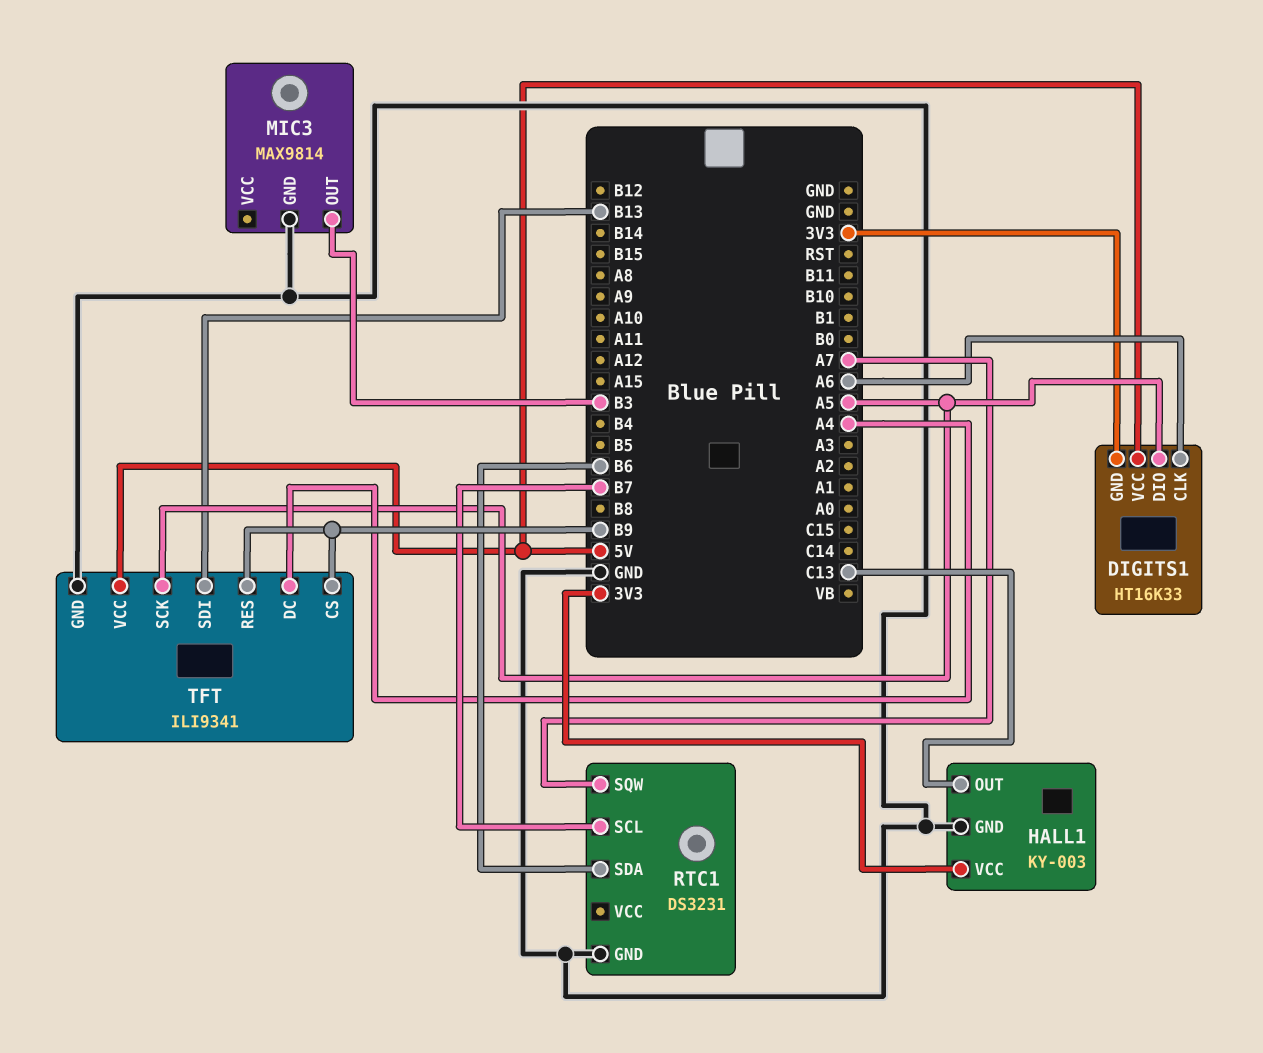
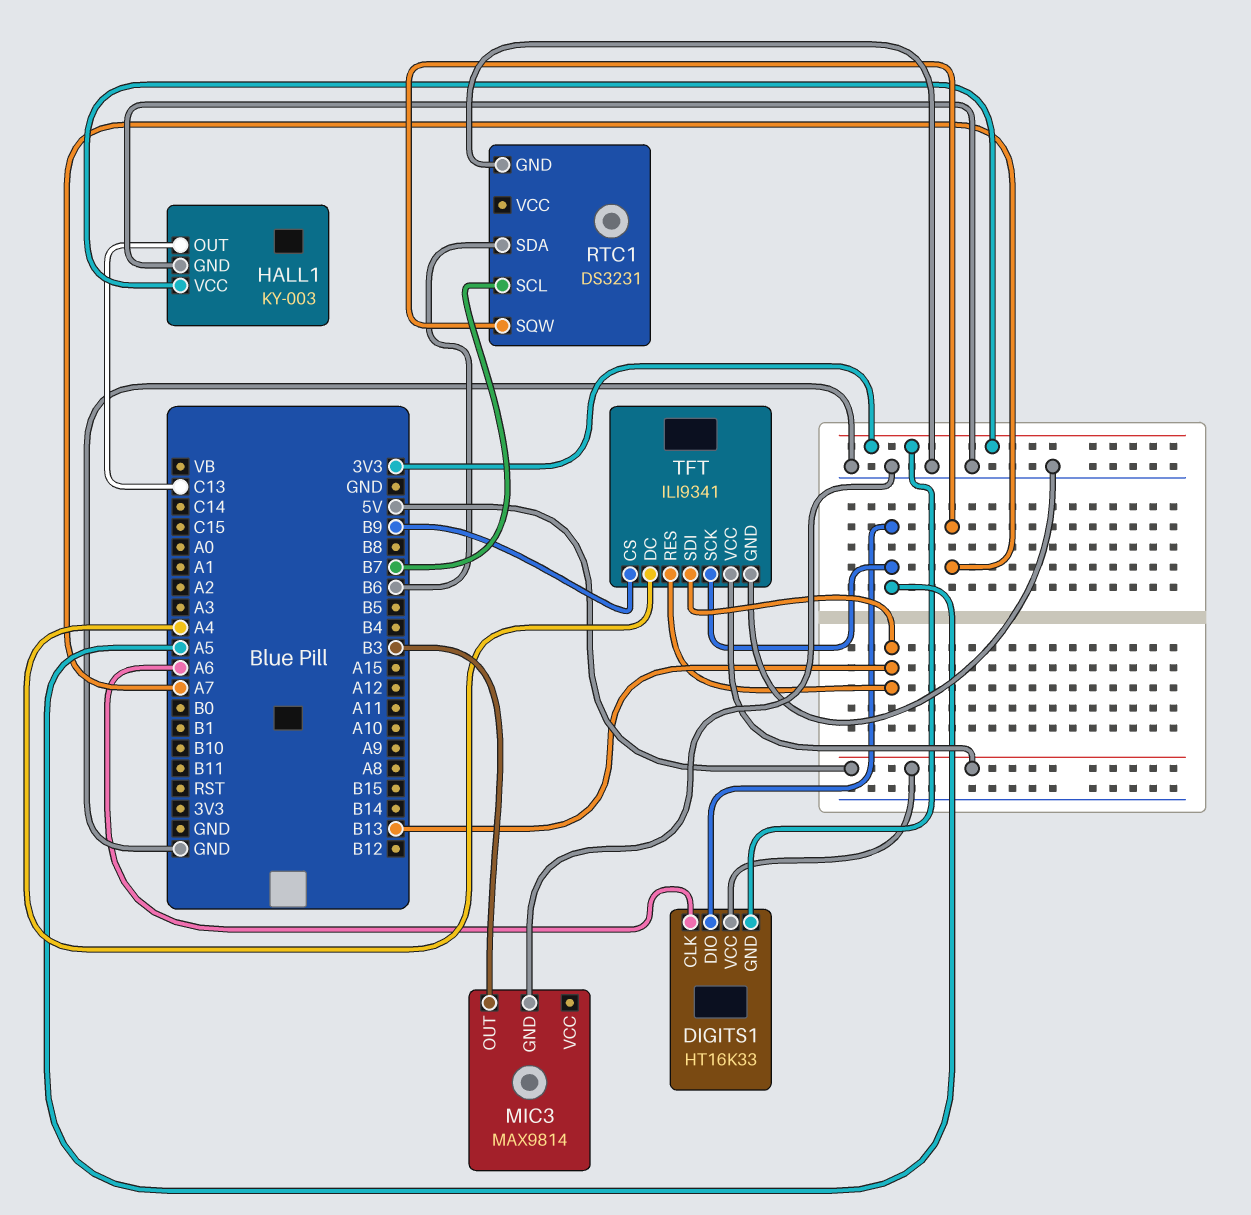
TFT pin RES: B9 -> B13

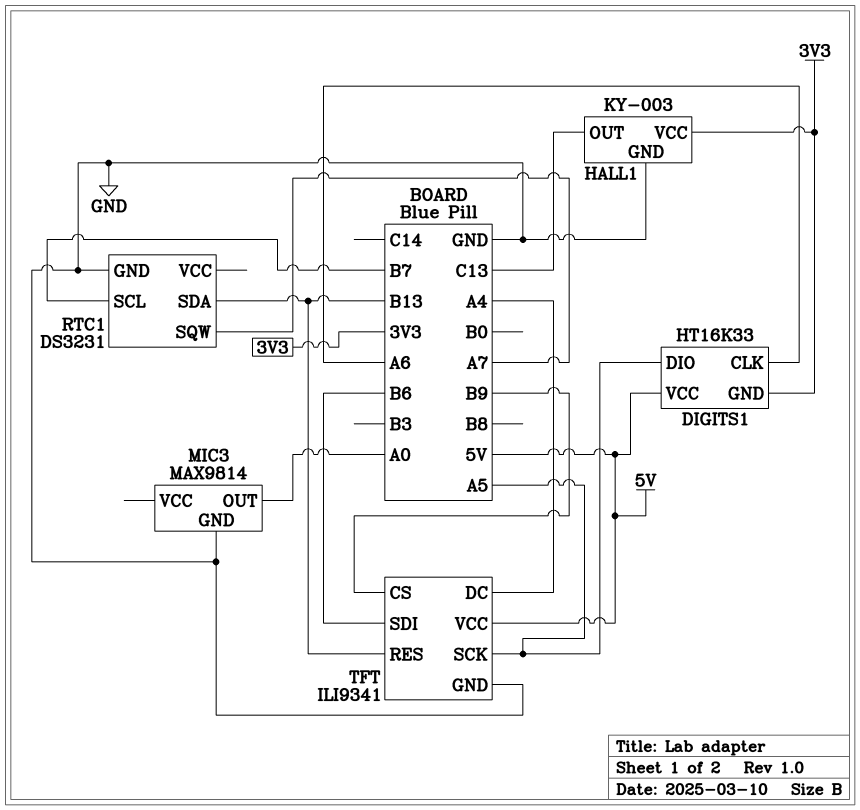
MIC3 pin OUT: B3 -> A0
RTC1 pin SDA: B6 -> B13
TFT pin SDI: B13 -> B6

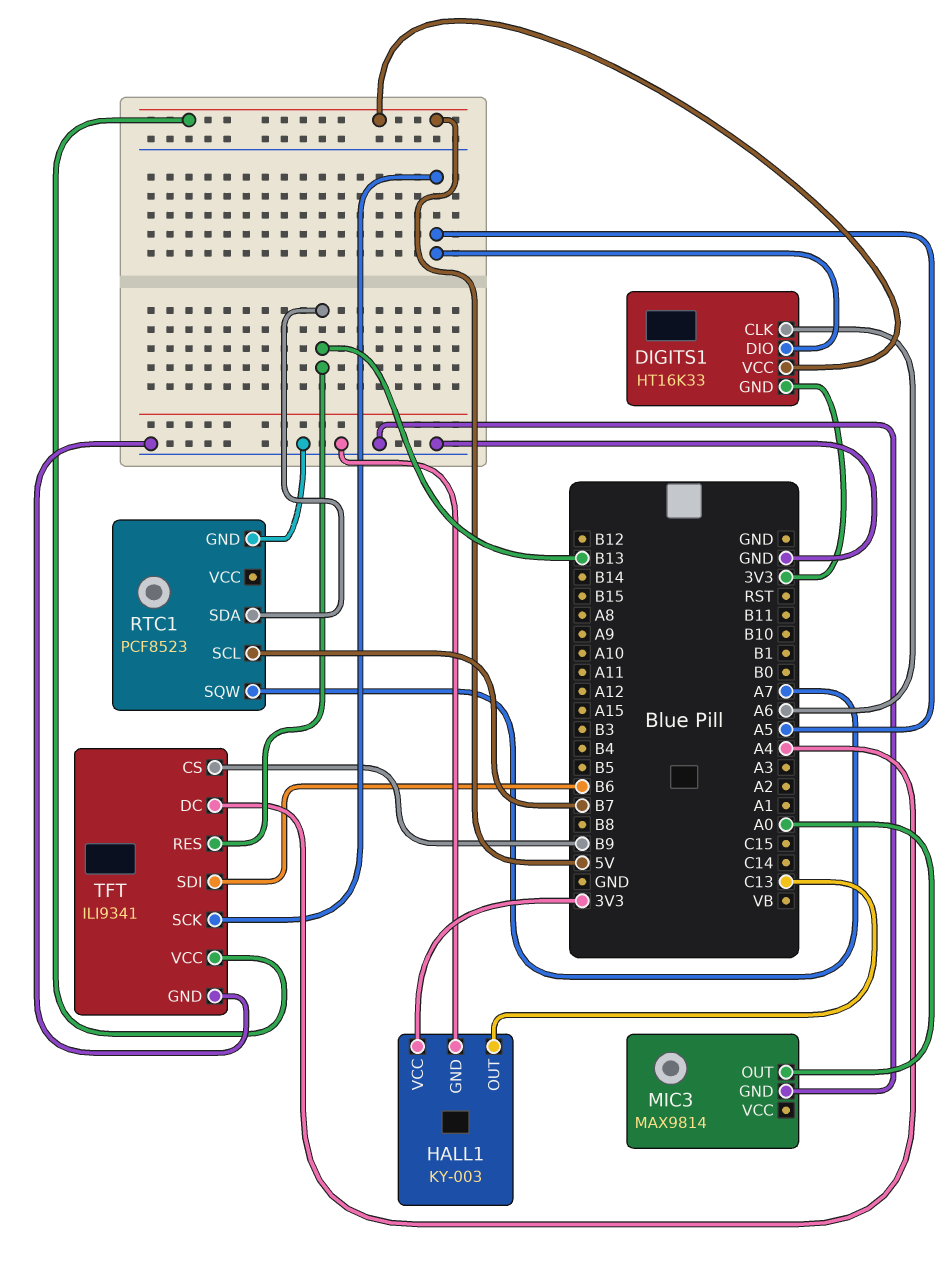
RTC1: DS3231 -> PCF8523

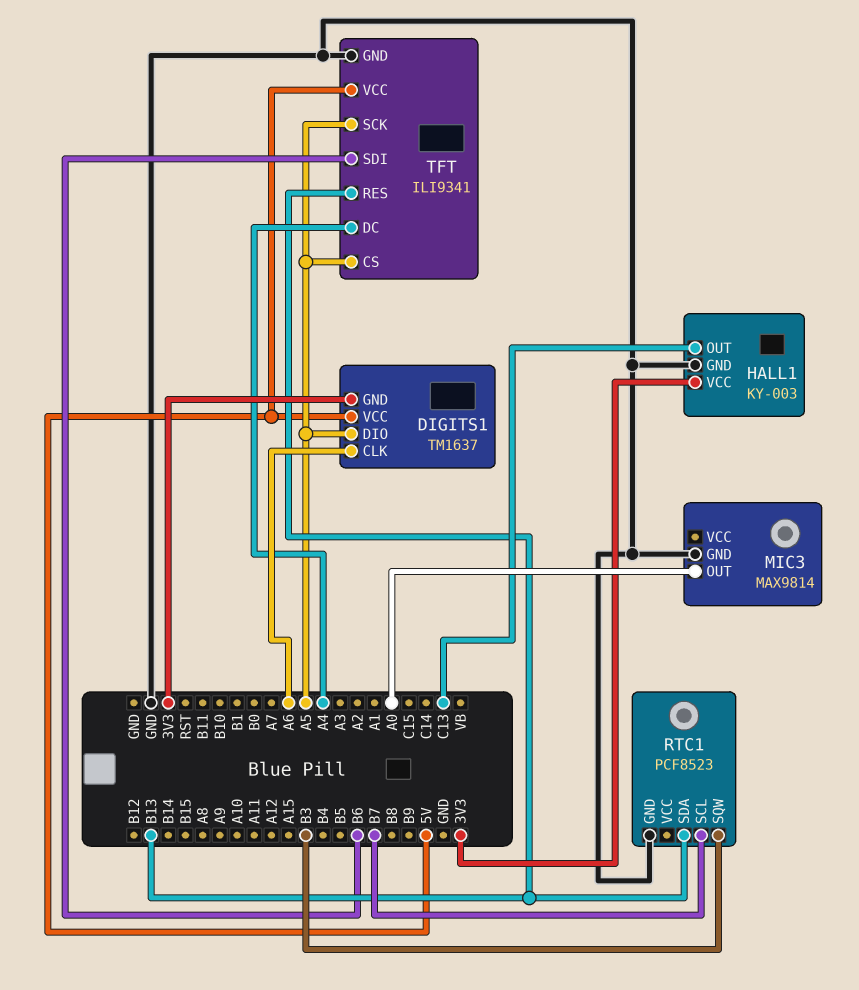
DIGITS1: HT16K33 -> TM1637
RTC1 pin SQW: A7 -> B3
TFT pin CS: B9 -> A5

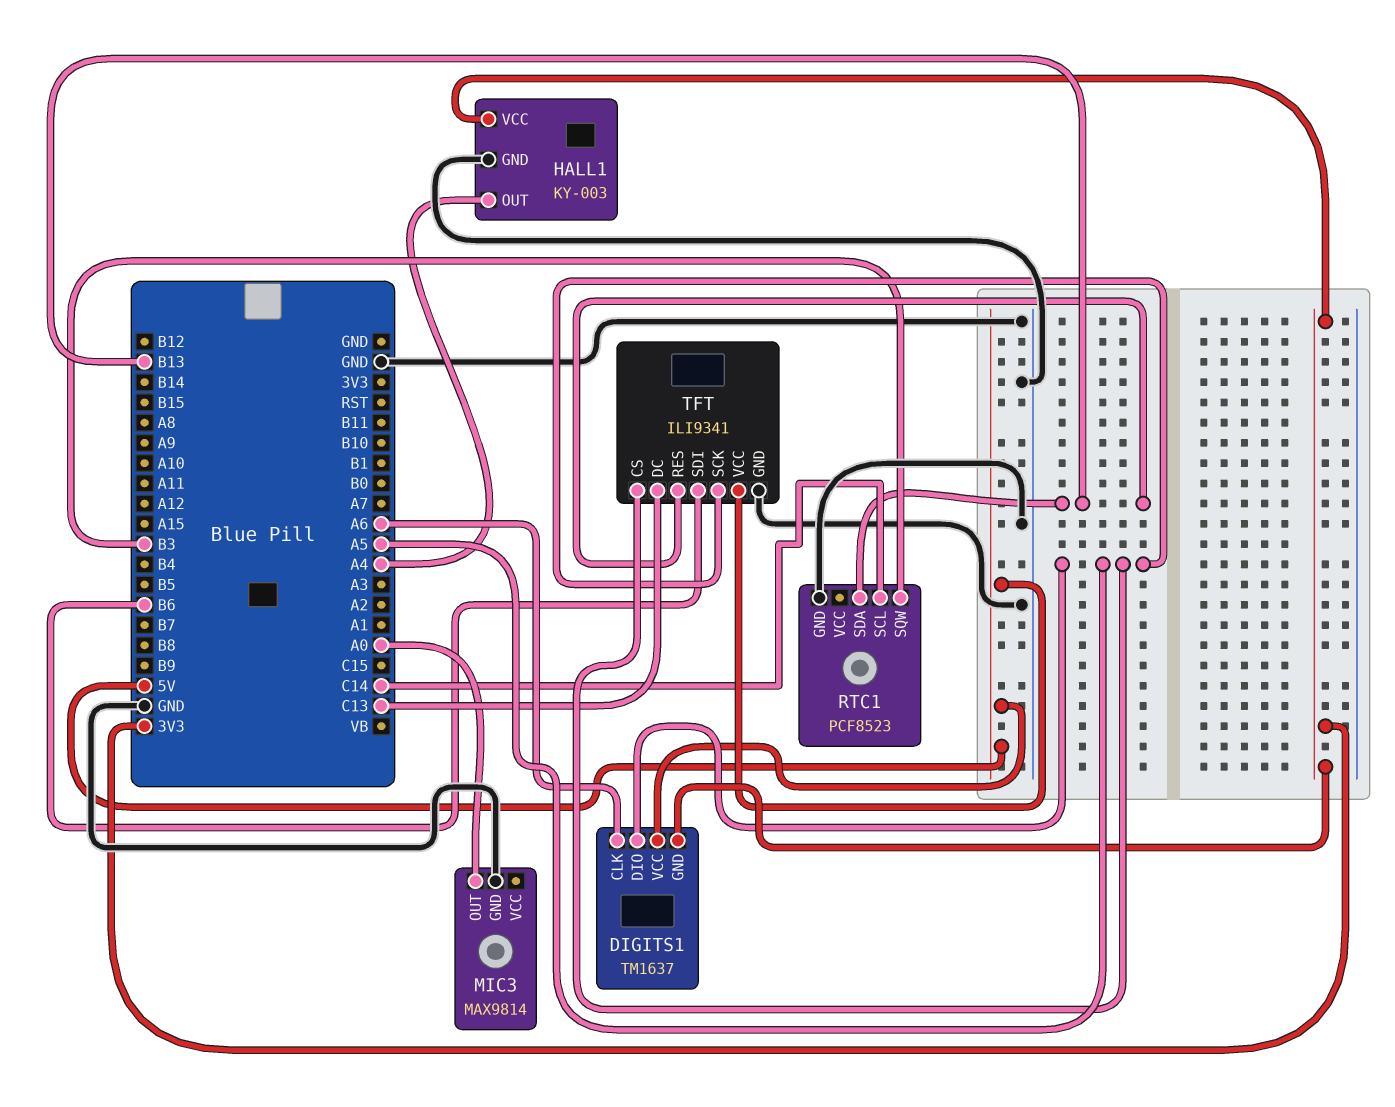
HALL1 pin OUT: C13 -> A4
RTC1 pin SCL: B7 -> C14
TFT pin DC: A4 -> C13

